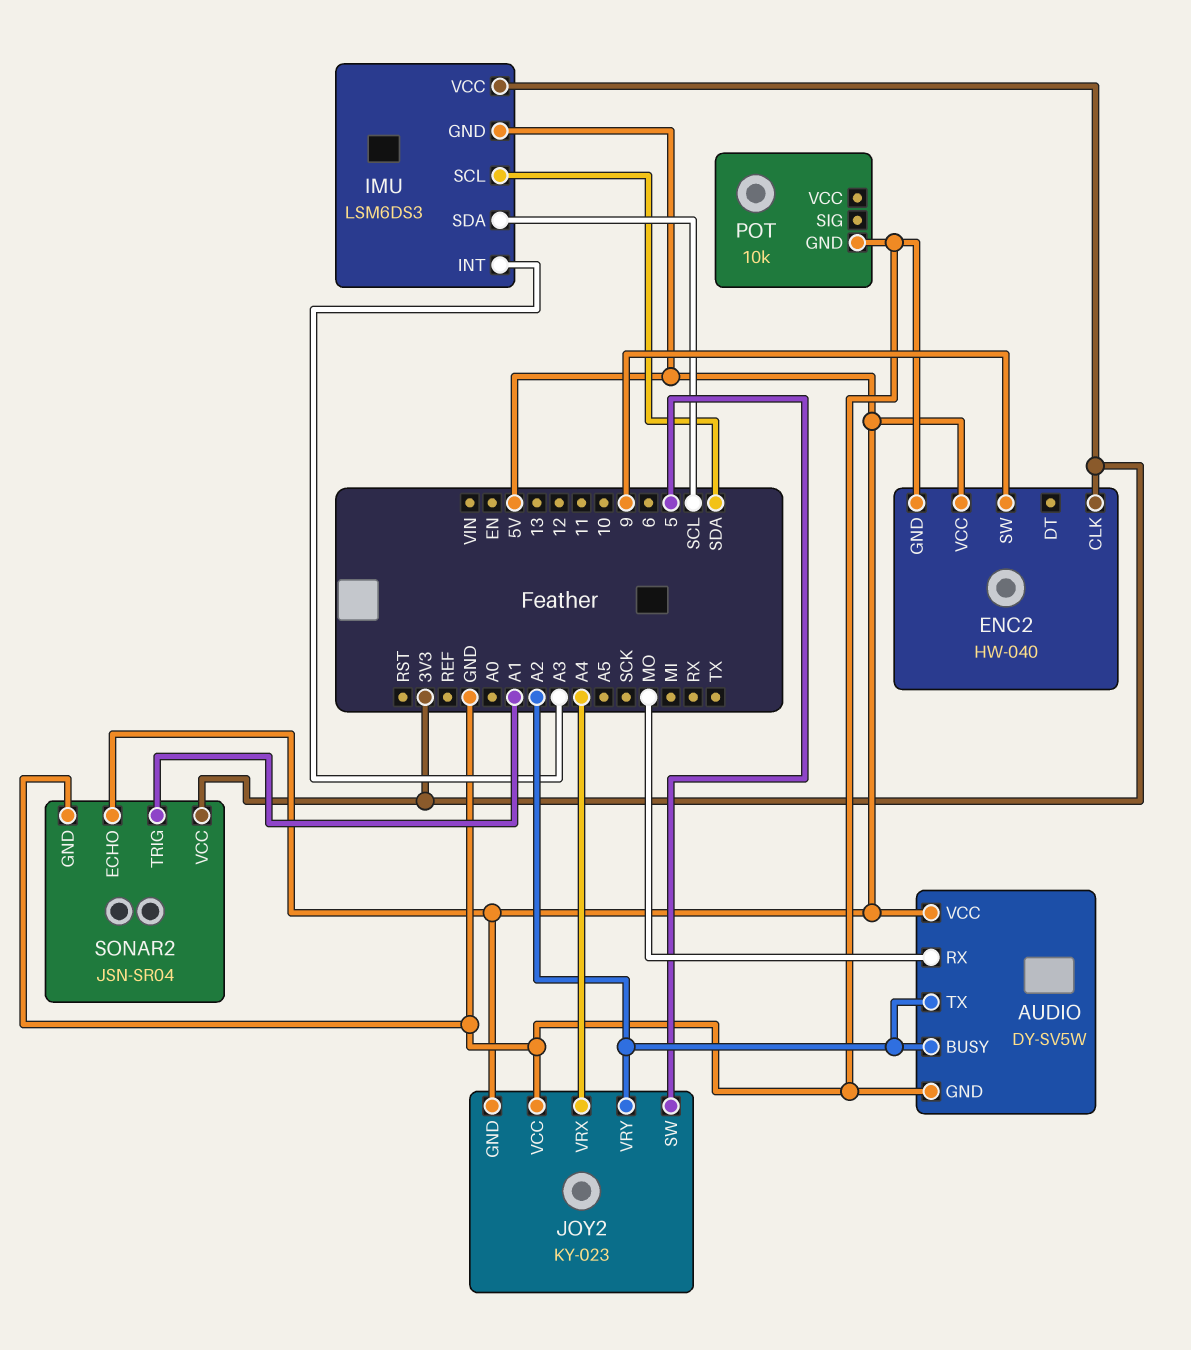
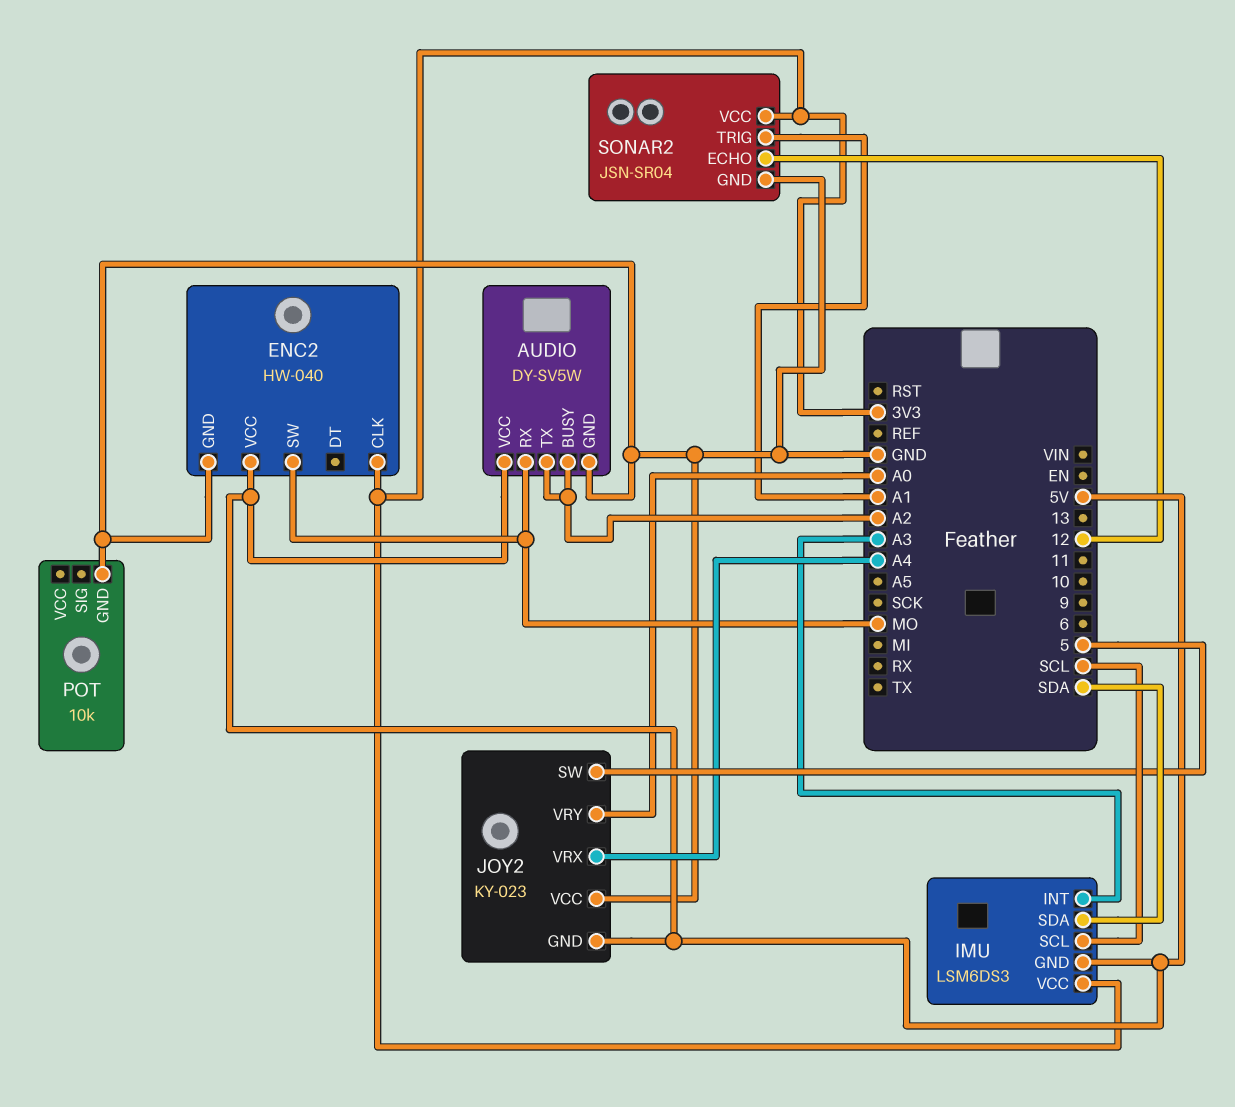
ENC2 pin SW: 9 -> MO
IMU pin SCL: SDA -> SCL
IMU pin SDA: SCL -> SDA
JOY2 pin VRY: A2 -> A0
SONAR2 pin ECHO: 5V -> 12

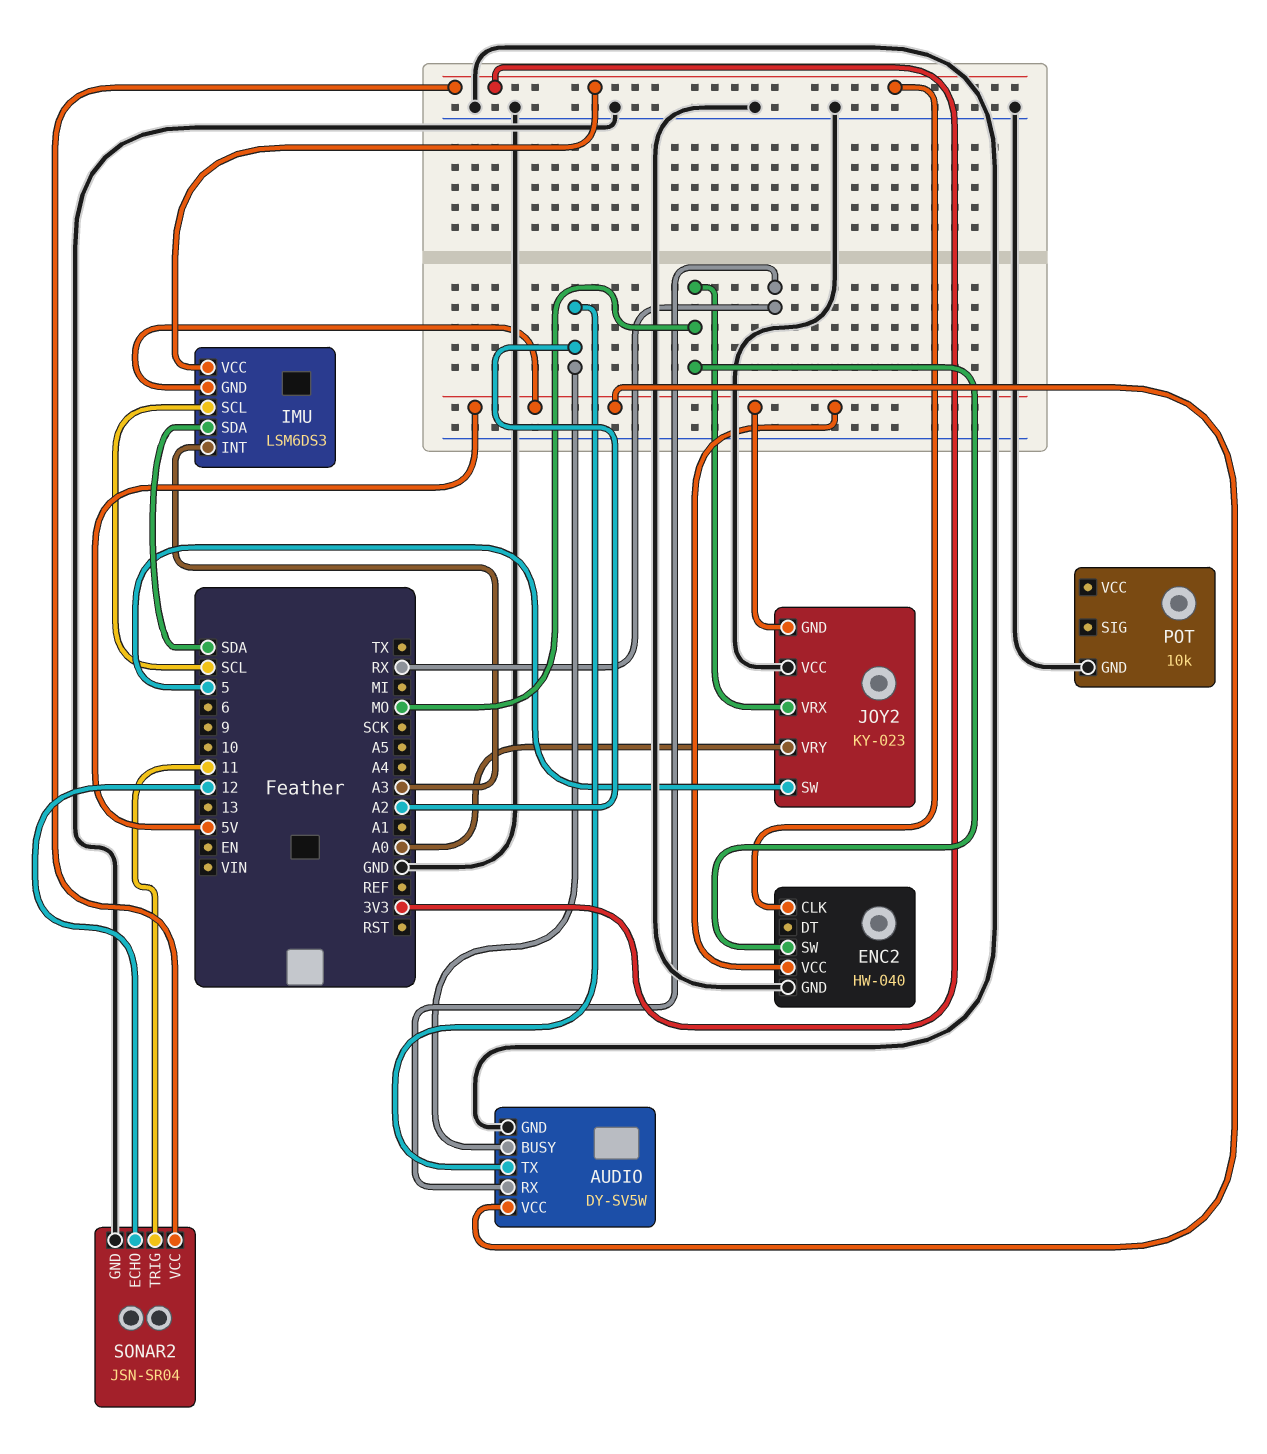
AUDIO pin RX: MO -> RX
JOY2 pin VRX: A4 -> MO
SONAR2 pin TRIG: A1 -> 11

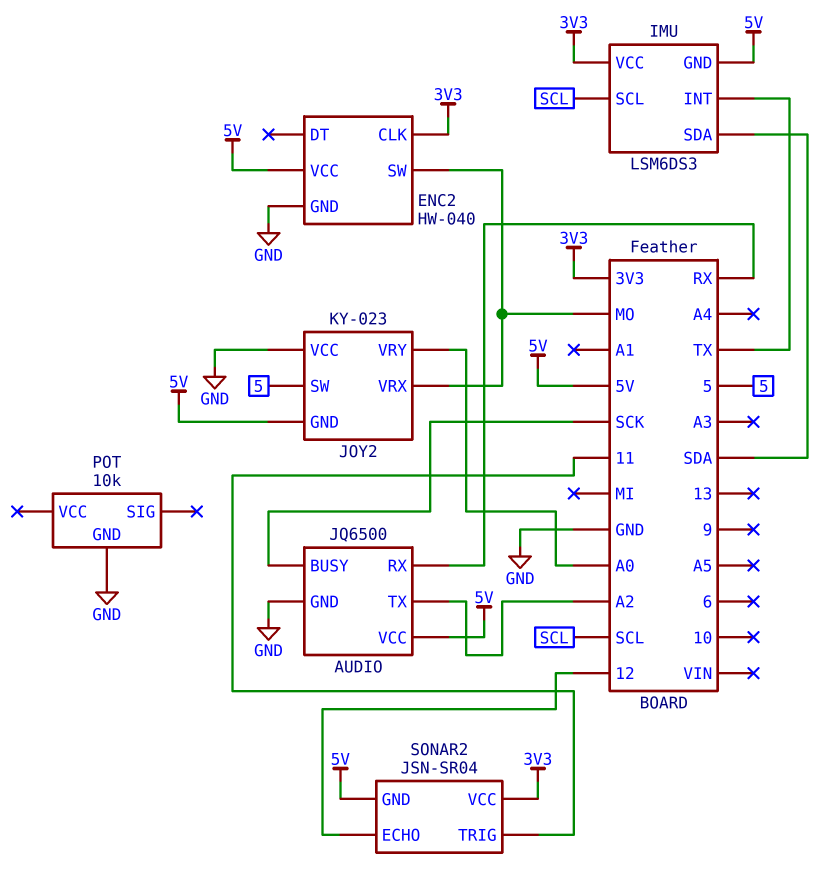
AUDIO: DY-SV5W -> JQ6500
AUDIO pin BUSY: A2 -> SCK
IMU pin INT: A3 -> TX
SONAR2 pin GND: GND -> 5V

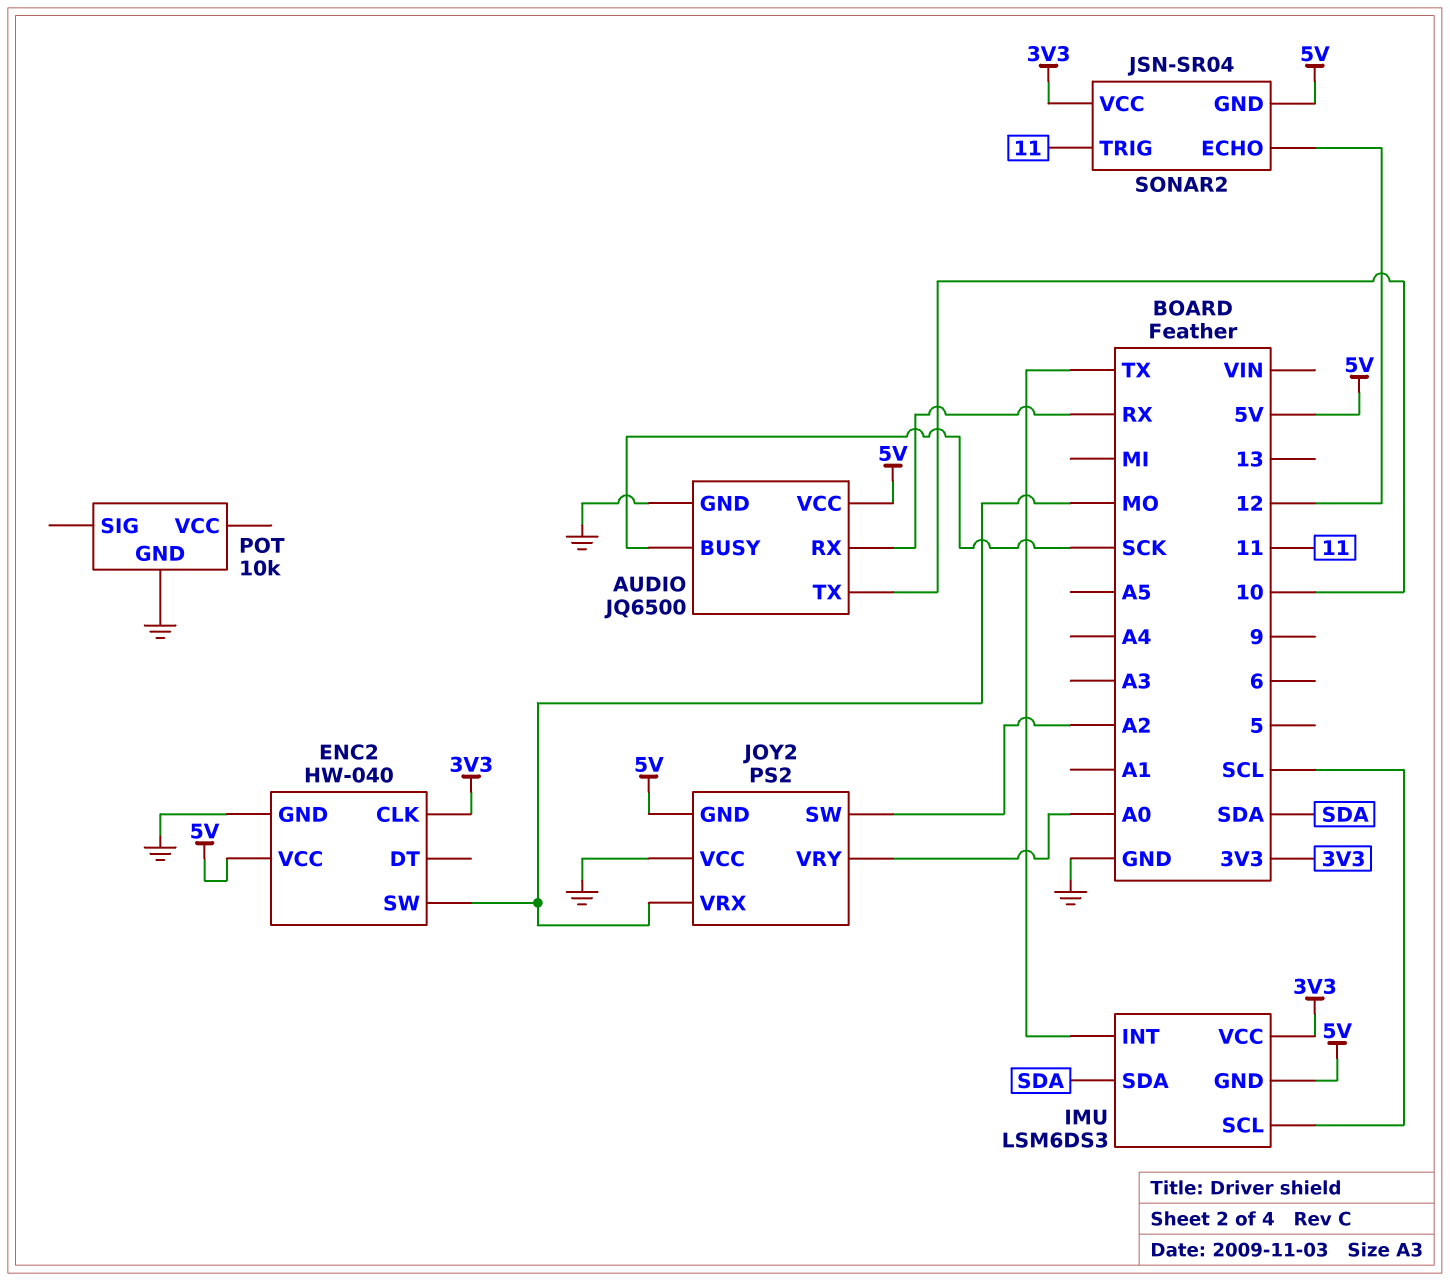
AUDIO pin TX: A2 -> 10
JOY2: KY-023 -> PS2
JOY2 pin SW: 5 -> A2

